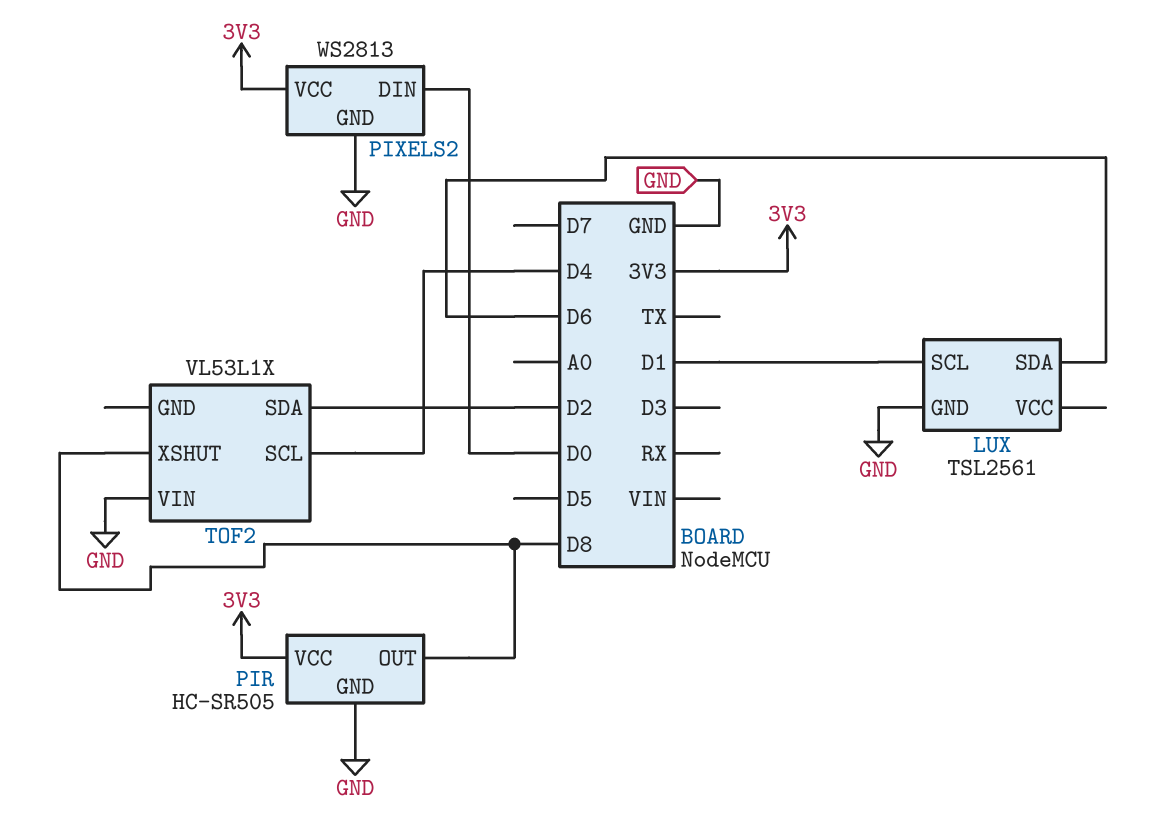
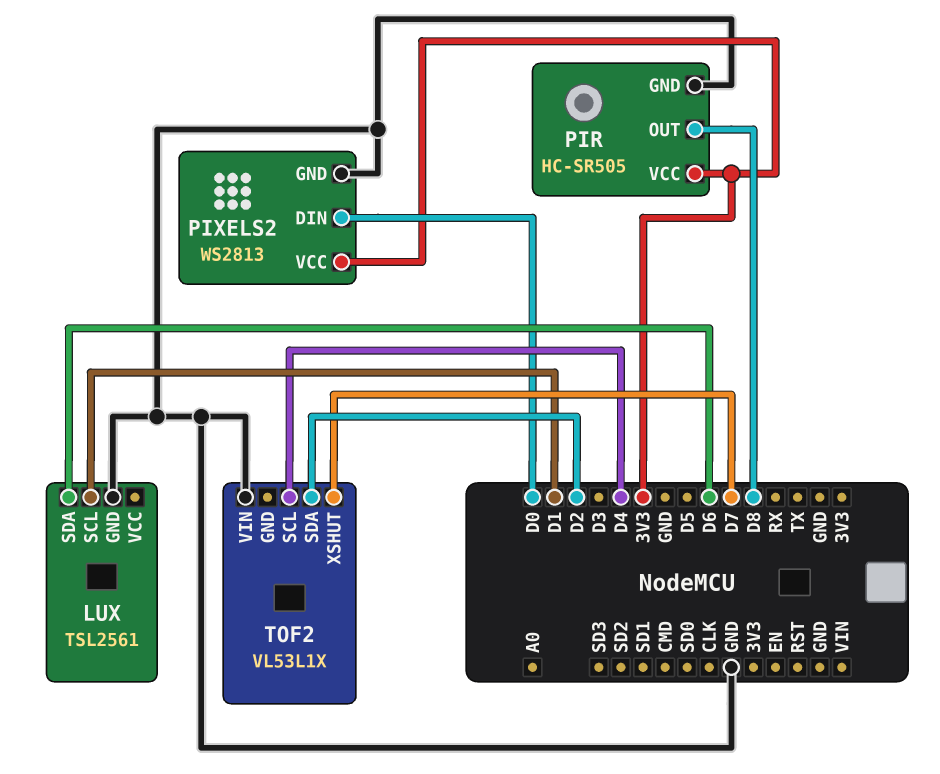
TOF2 pin XSHUT: D8 -> D7

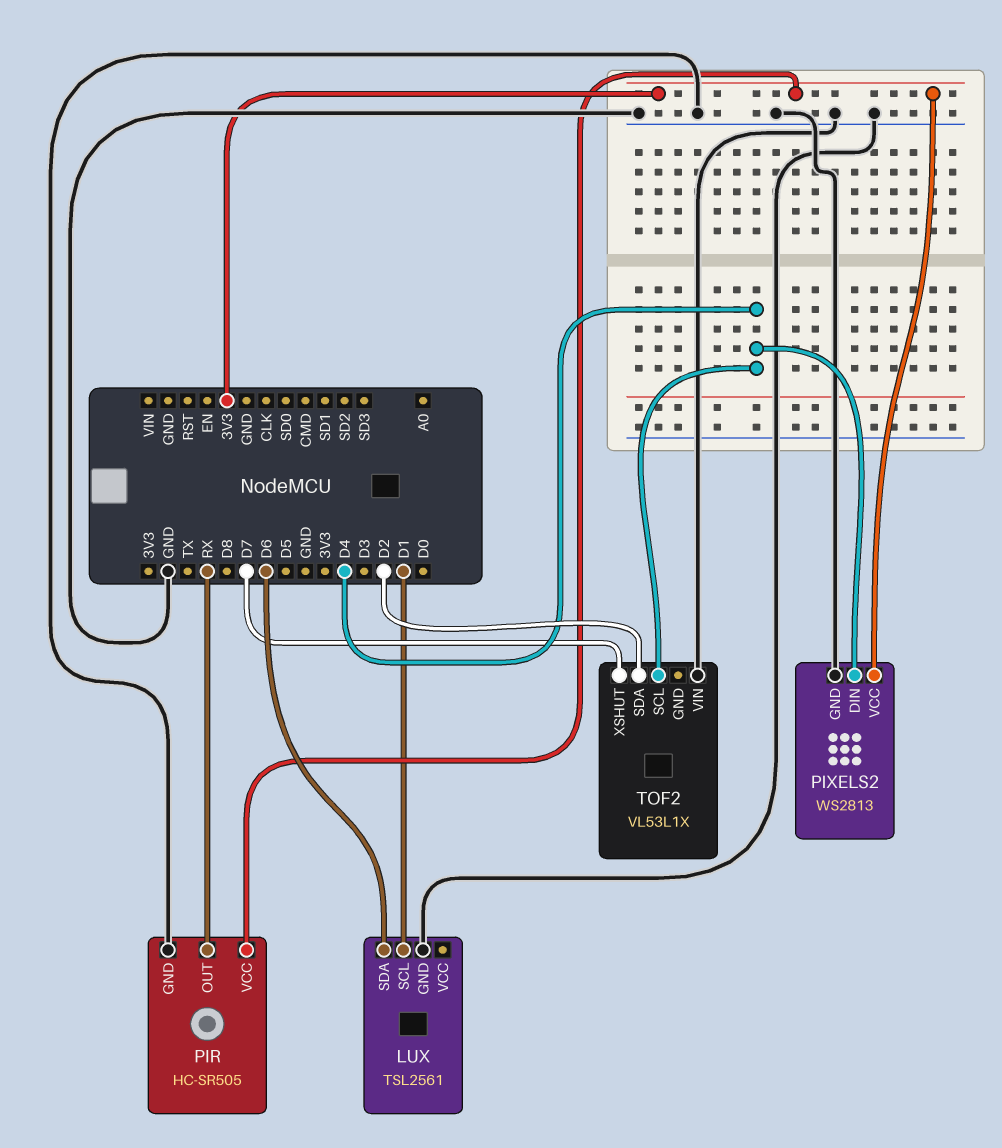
PIR pin OUT: D8 -> RX
PIXELS2 pin DIN: D0 -> D4

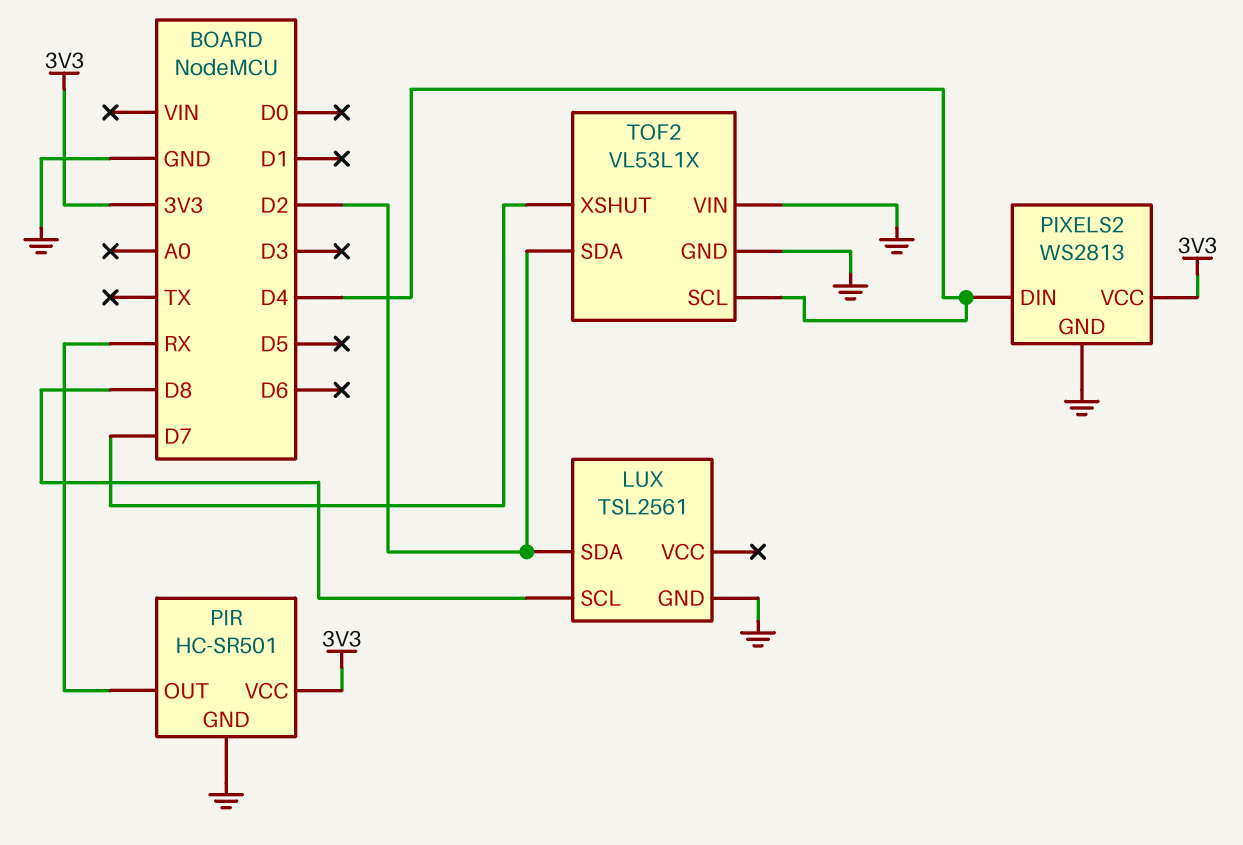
LUX pin SCL: D1 -> D8
LUX pin SDA: D6 -> D2
PIR: HC-SR505 -> HC-SR501
TOF2 pin GND: none -> GND

